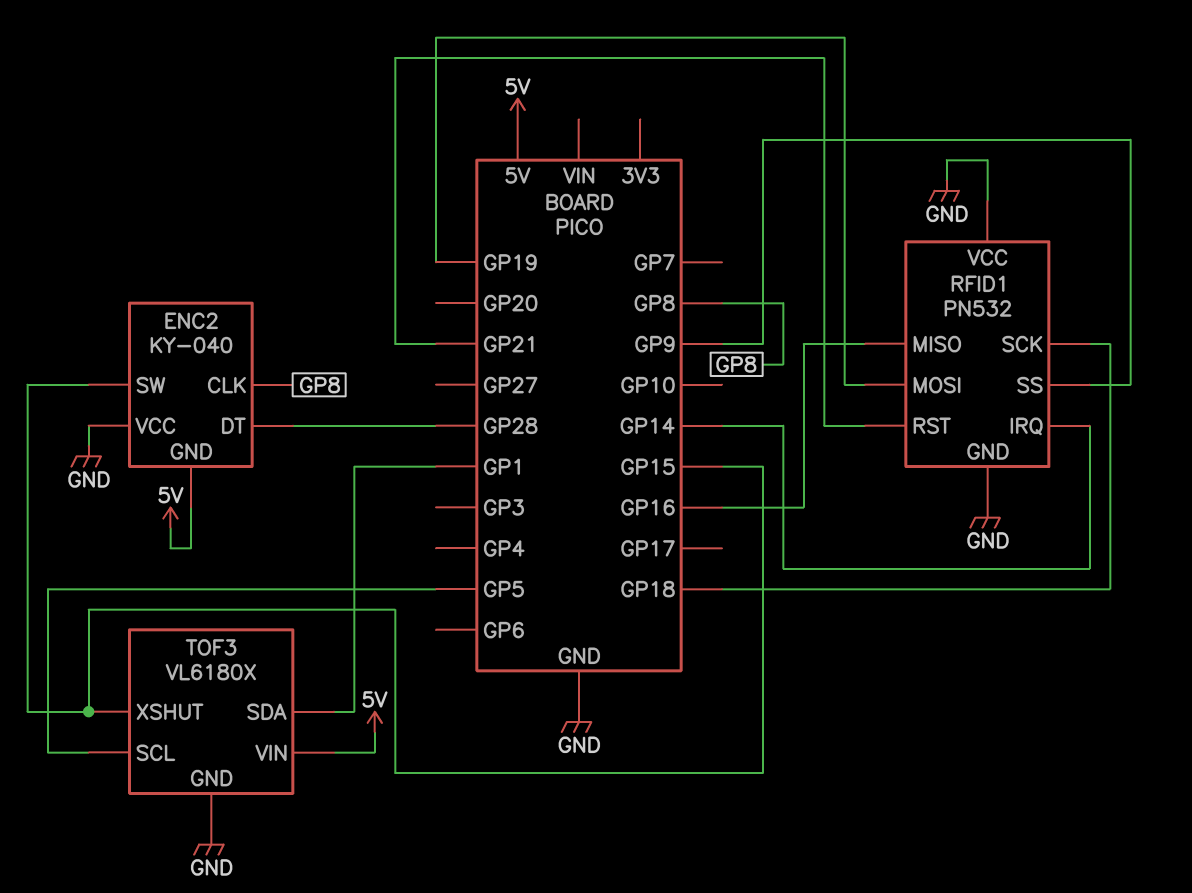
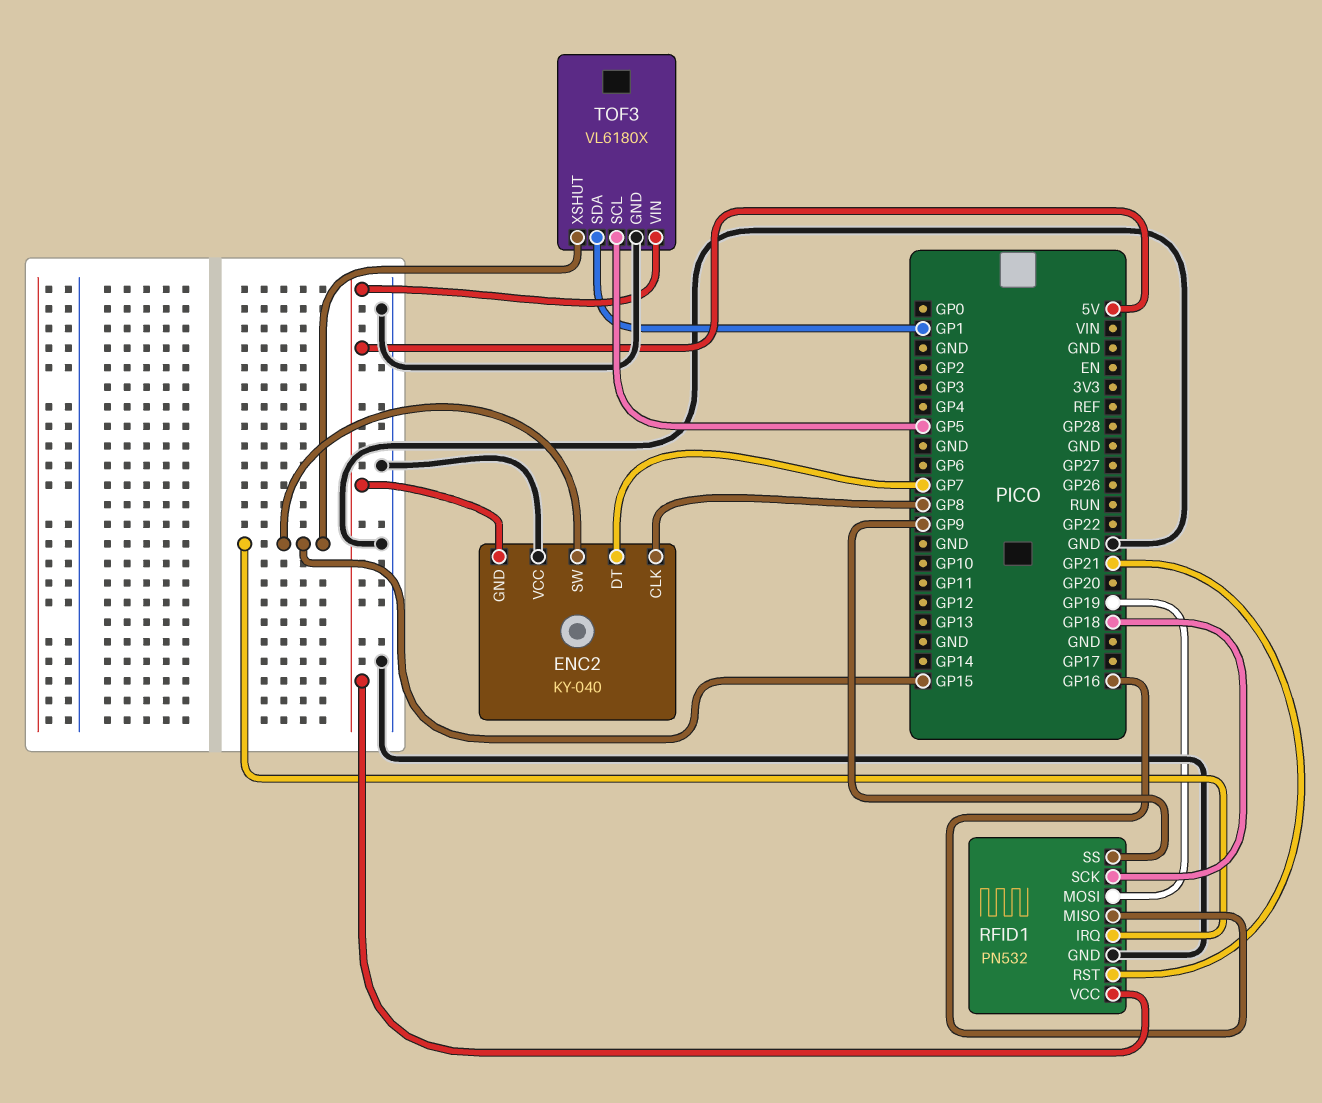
ENC2 pin DT: GP28 -> GP7
RFID1 pin IRQ: GP14 -> GP15
RFID1 pin VCC: GND -> 5V

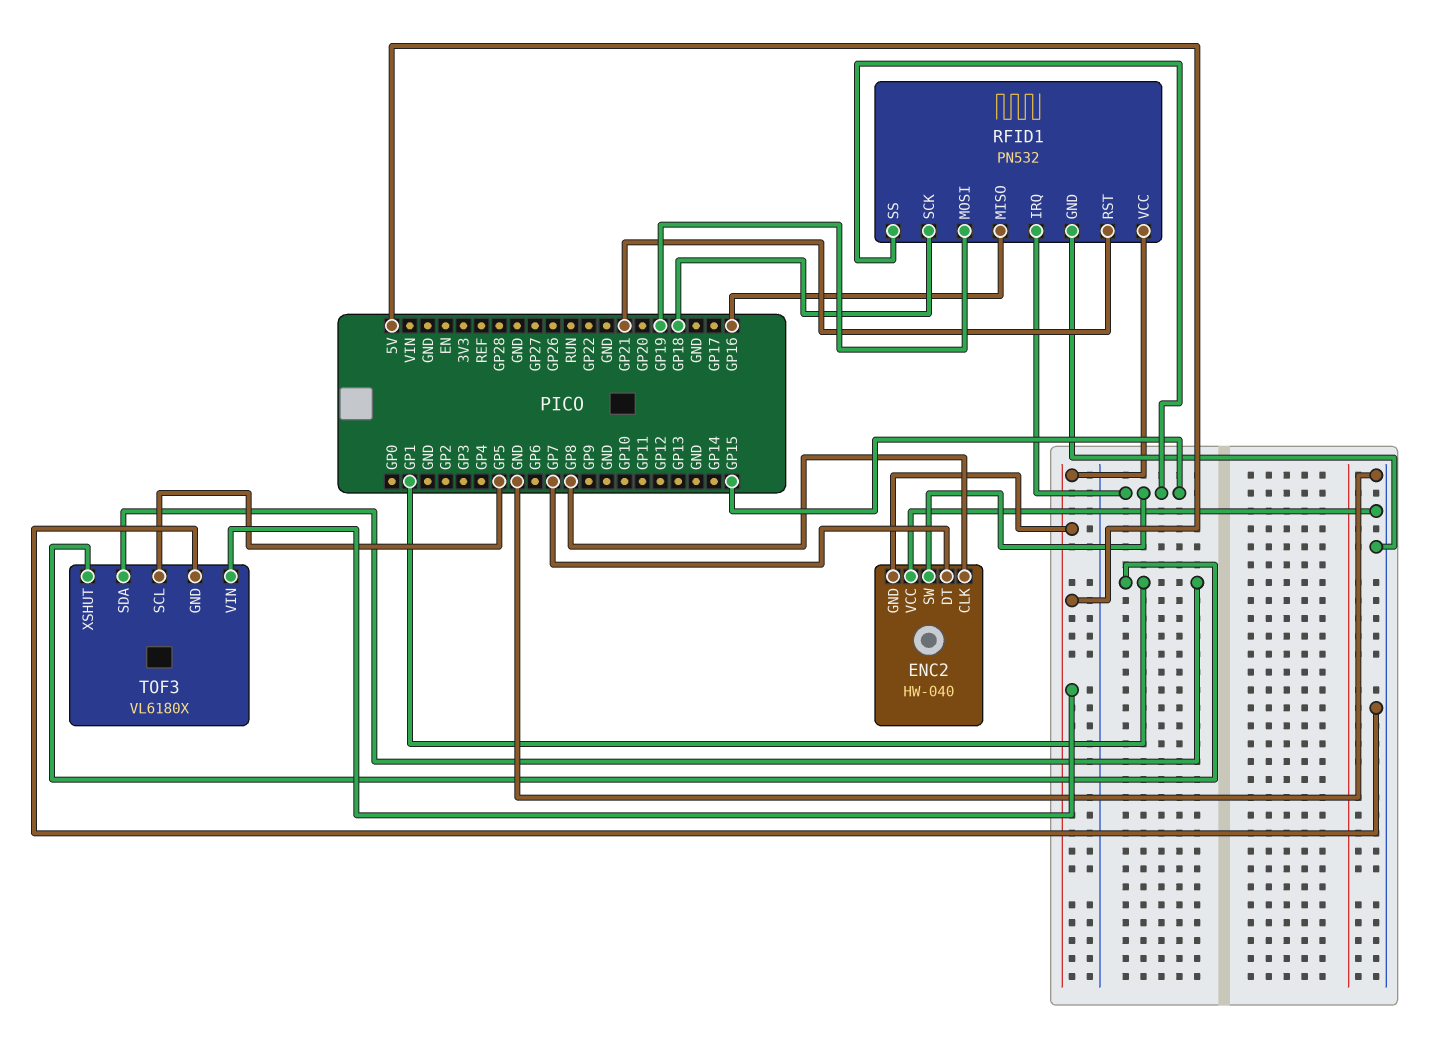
ENC2: KY-040 -> HW-040
RFID1 pin SS: GP9 -> GP15
TOF3 pin XSHUT: GP15 -> GP1

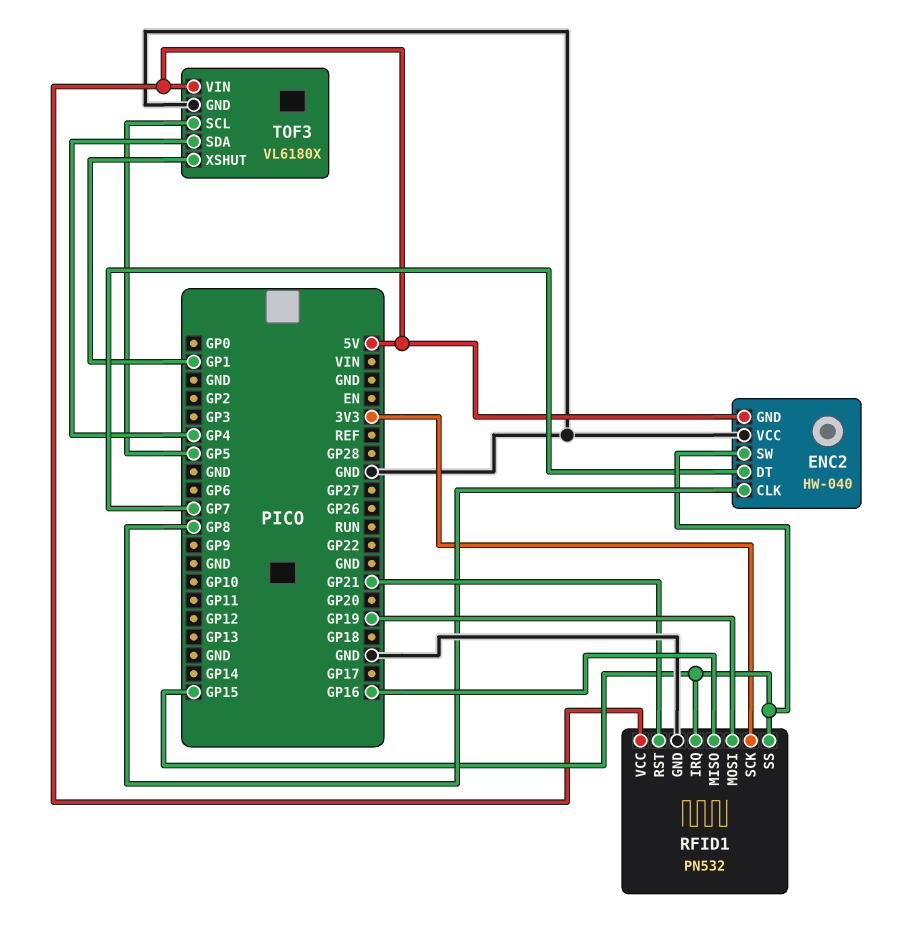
RFID1 pin SCK: GP18 -> 3V3
TOF3 pin SDA: GP1 -> GP4

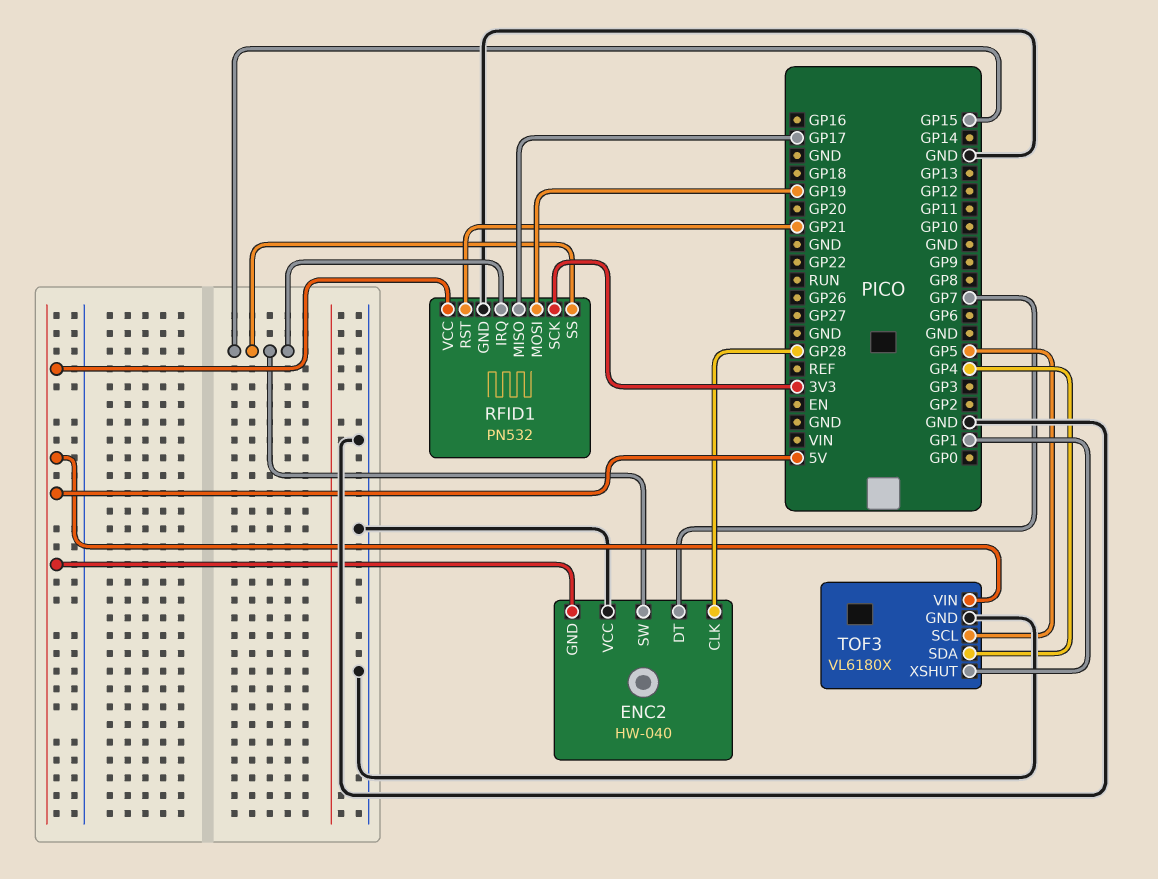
ENC2 pin CLK: GP8 -> GP28
RFID1 pin MISO: GP16 -> GP17

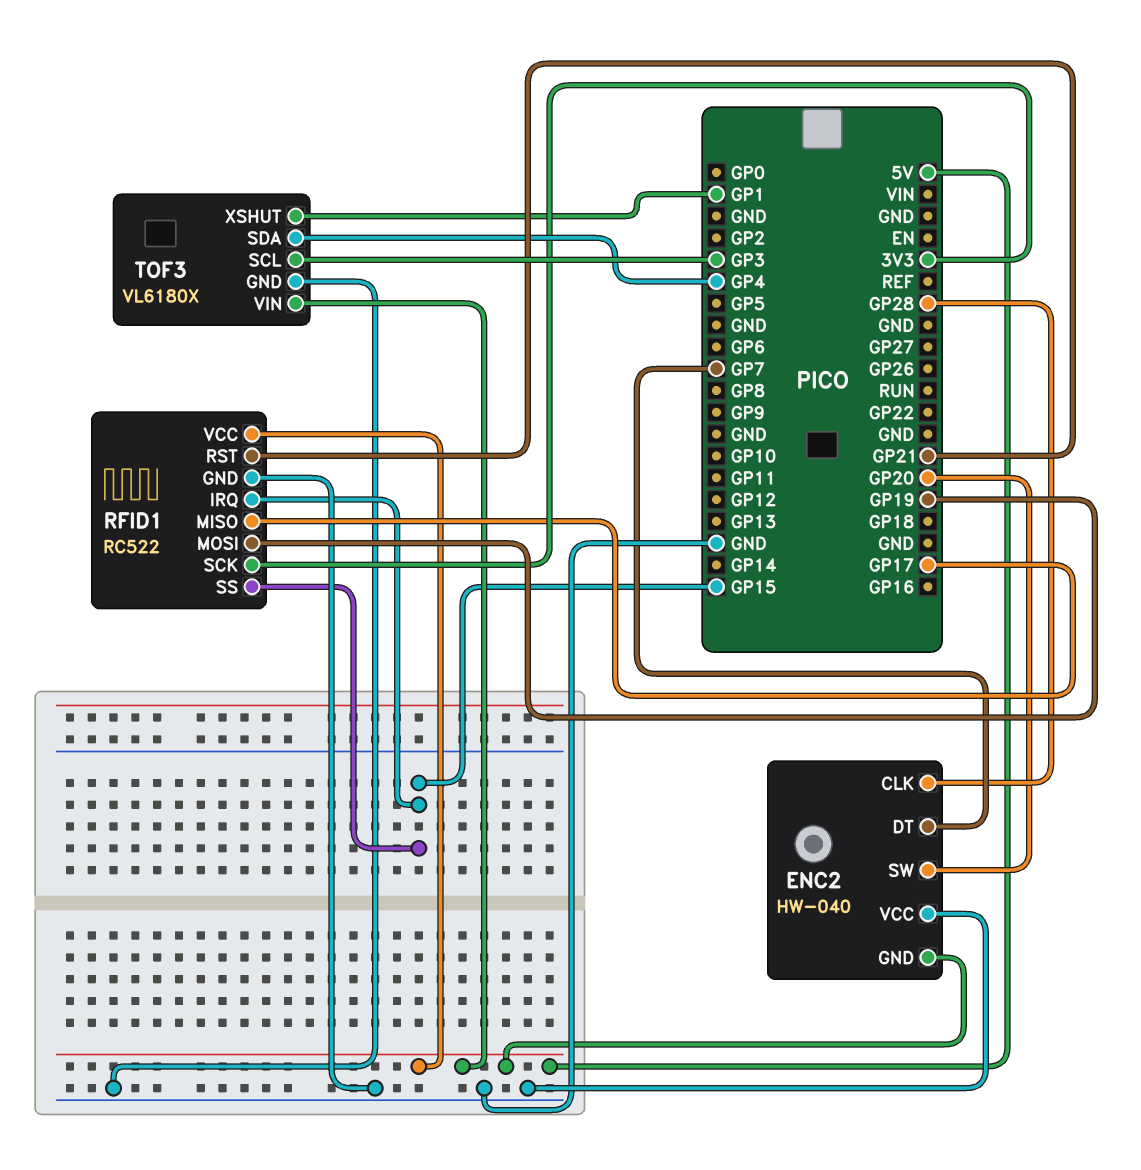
ENC2 pin SW: GP15 -> GP20
RFID1: PN532 -> RC522
TOF3 pin SCL: GP5 -> GP3

